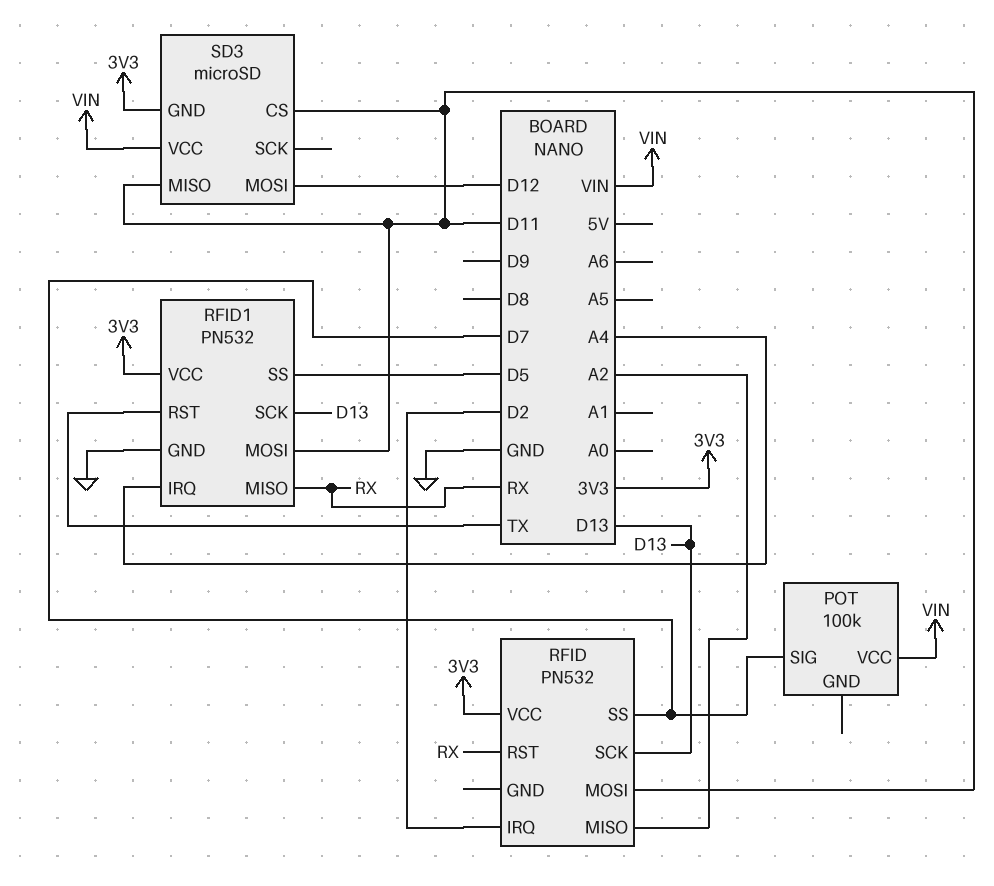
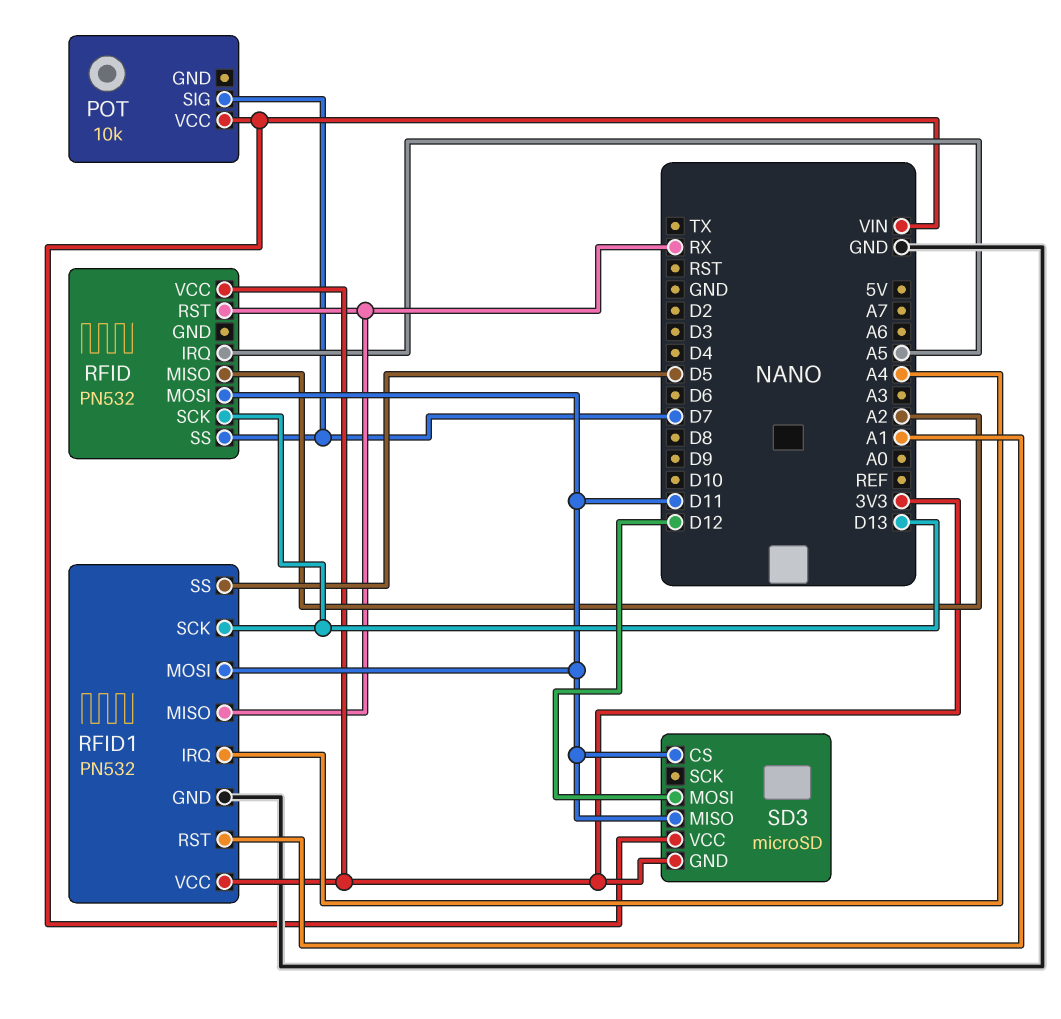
POT: 100k -> 10k
RFID pin IRQ: D2 -> A5
RFID1 pin RST: TX -> A1

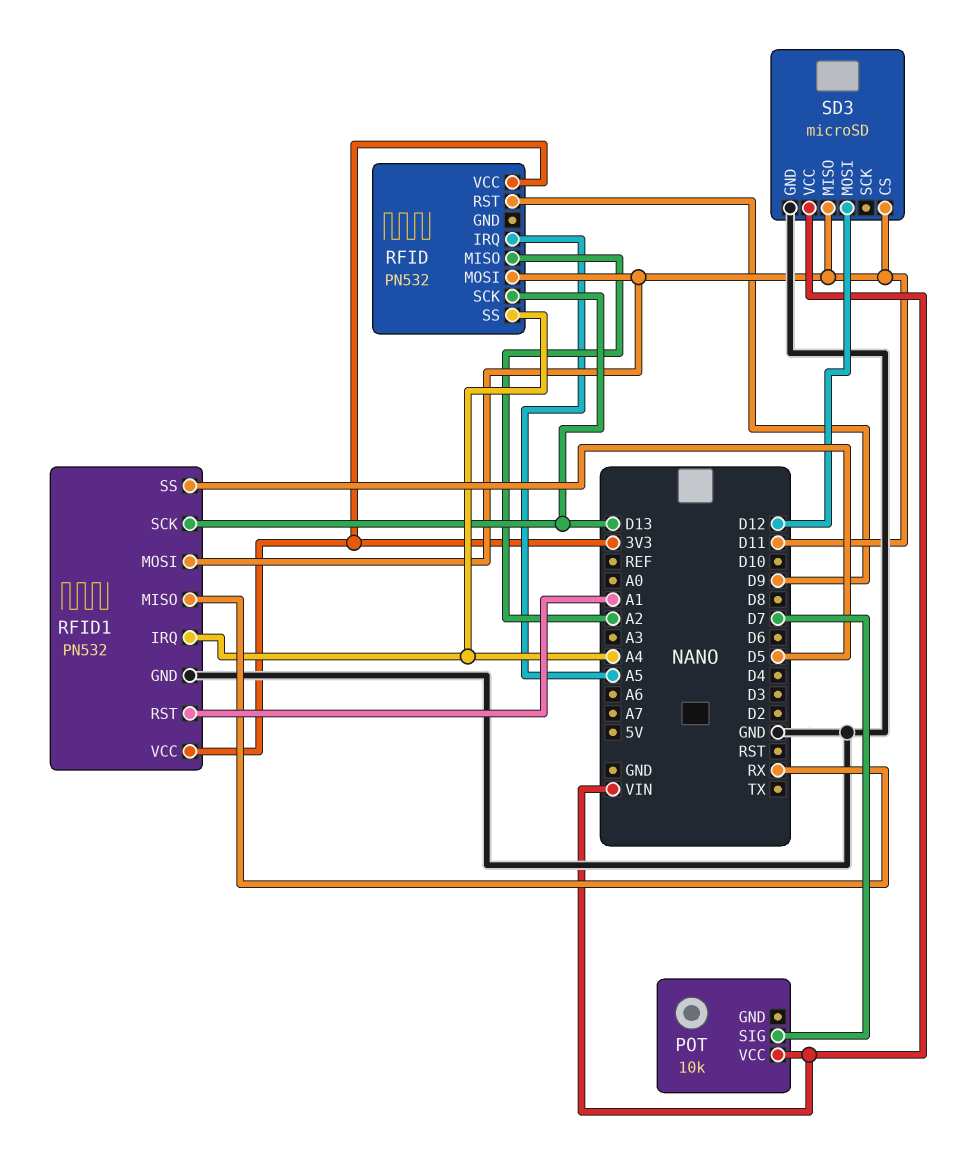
RFID pin RST: RX -> D9
RFID pin SS: D7 -> A4
SD3 pin GND: 3V3 -> GND

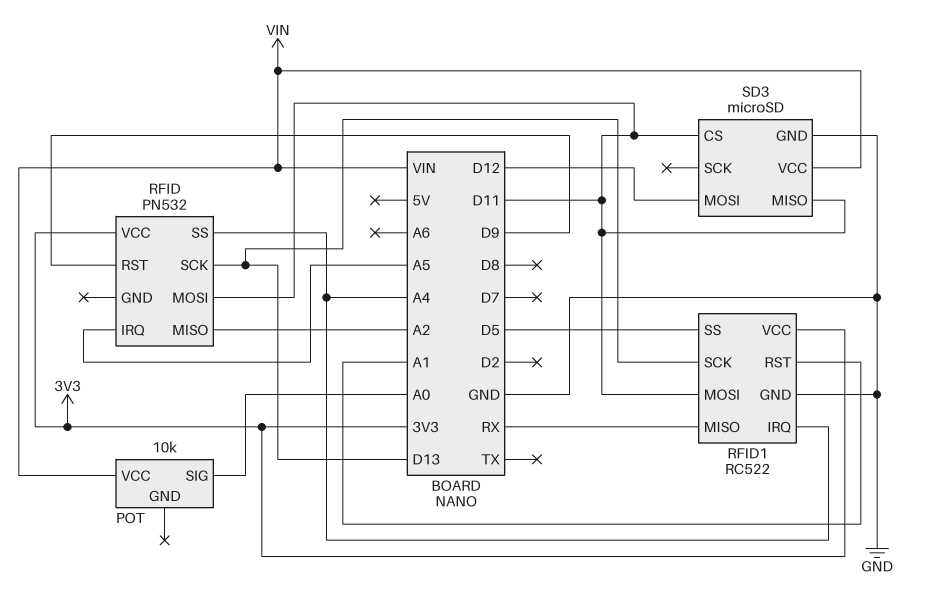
POT pin SIG: D7 -> A0
RFID1: PN532 -> RC522

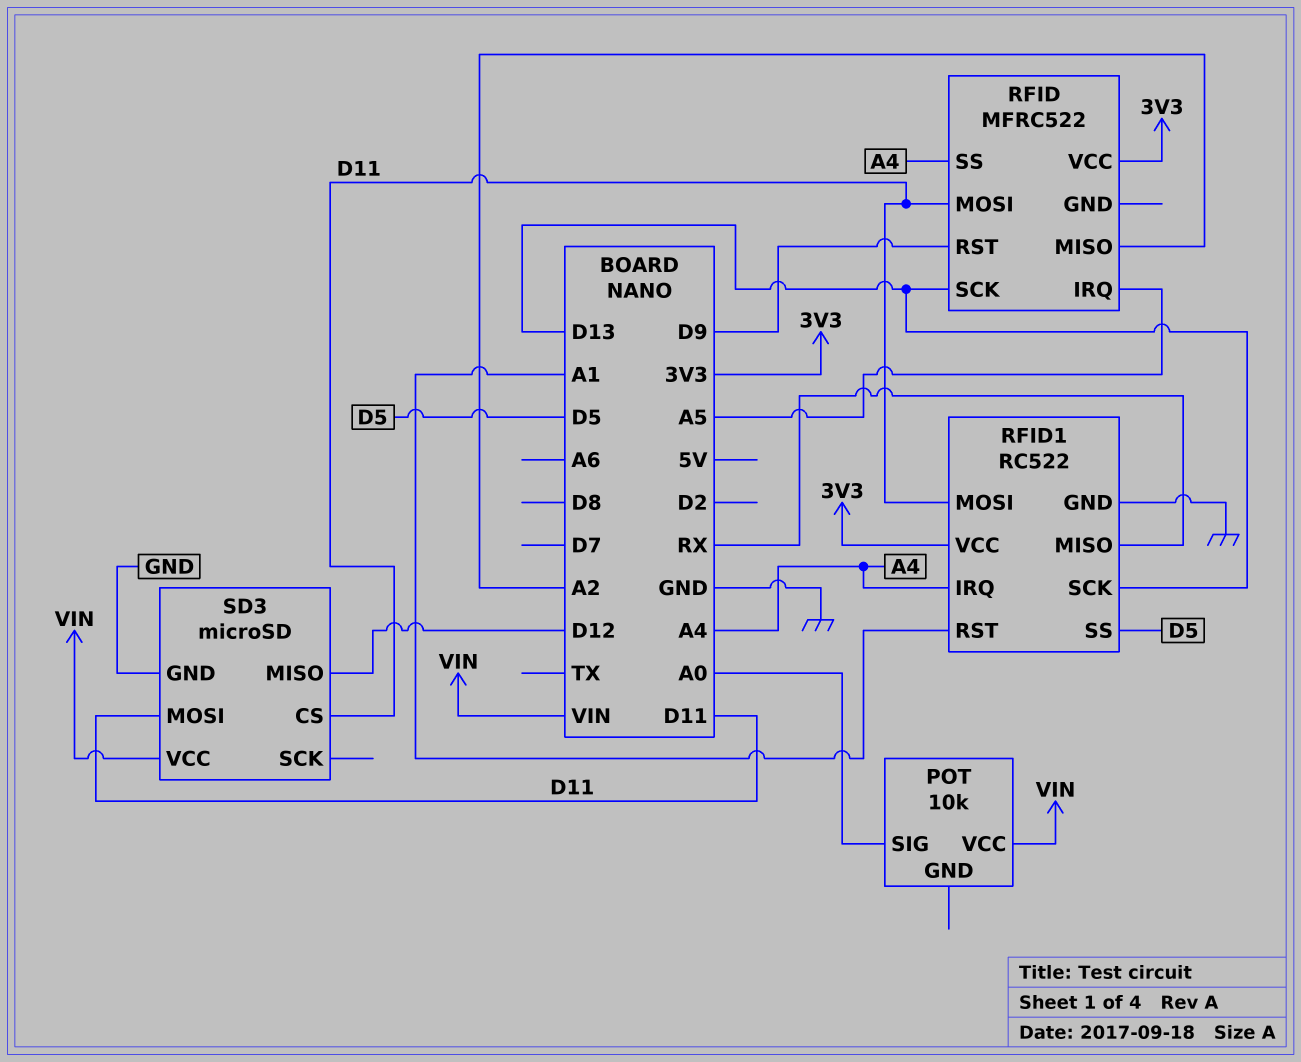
RFID: PN532 -> MFRC522
SD3 pin MISO: D11 -> D12
SD3 pin MOSI: D12 -> D11

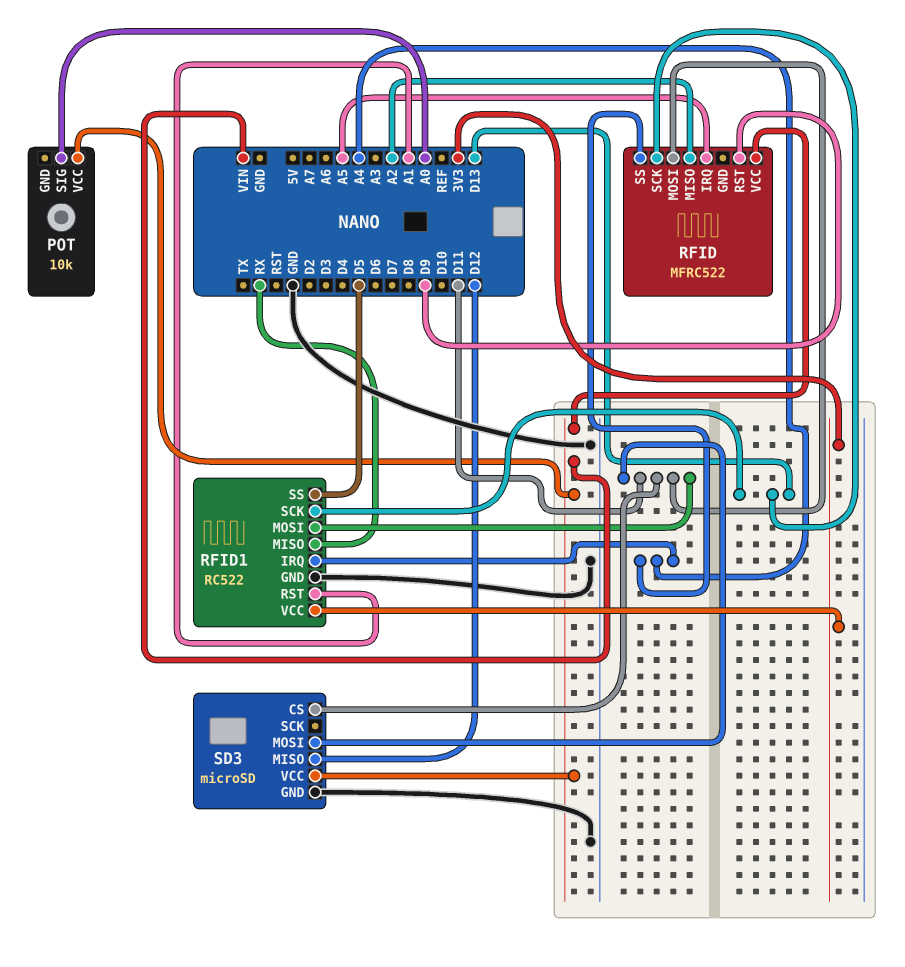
RFID pin VCC: 3V3 -> VIN

